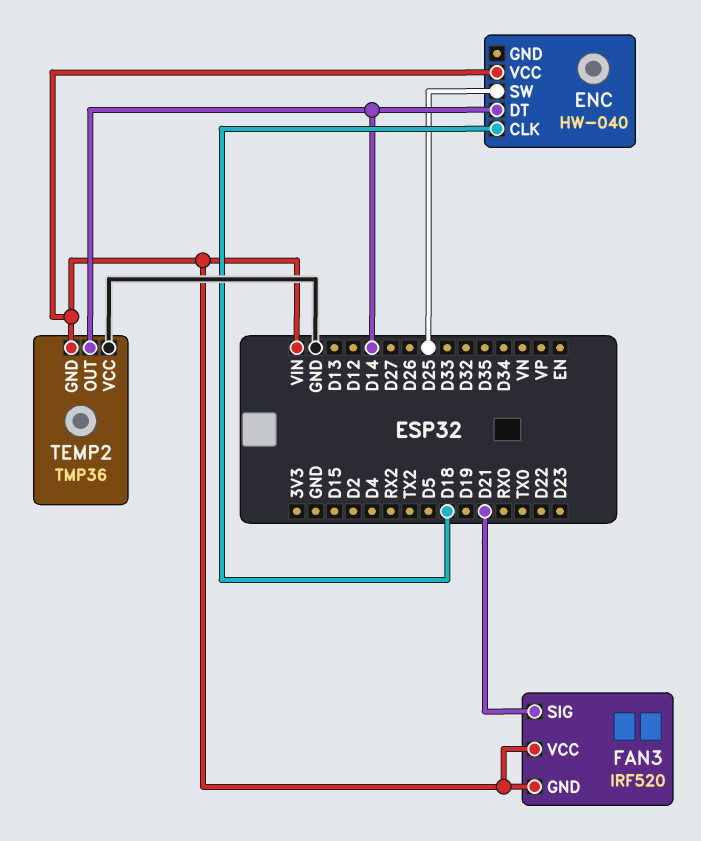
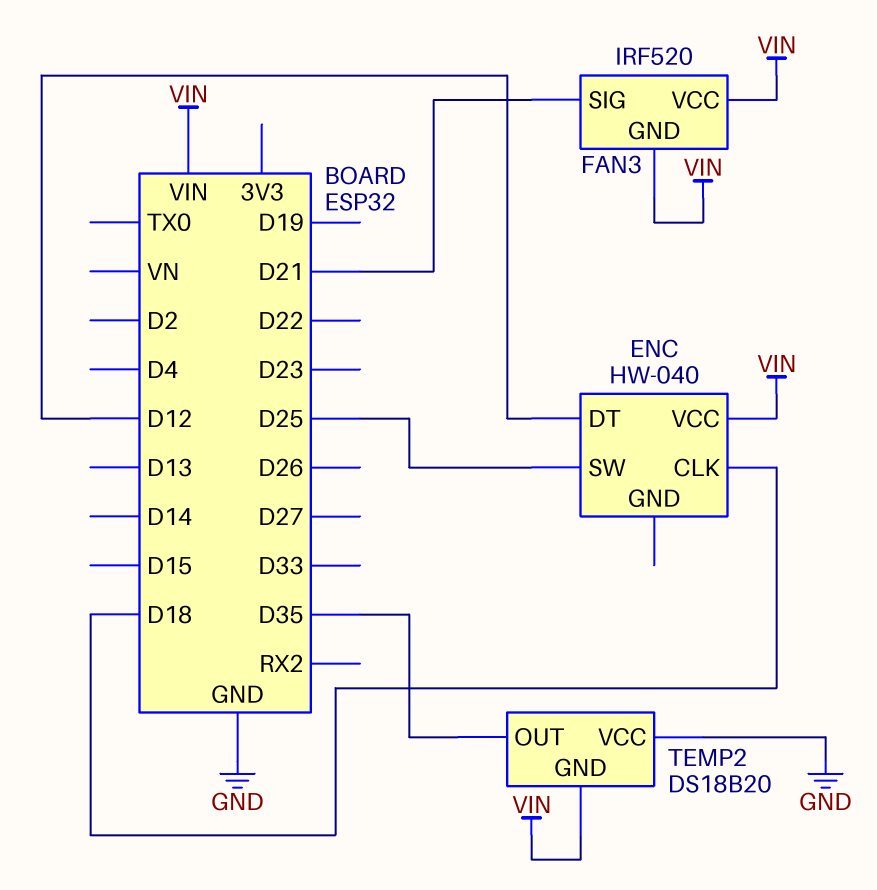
ENC pin DT: D14 -> D12
TEMP2: TMP36 -> DS18B20
TEMP2 pin OUT: D14 -> D35

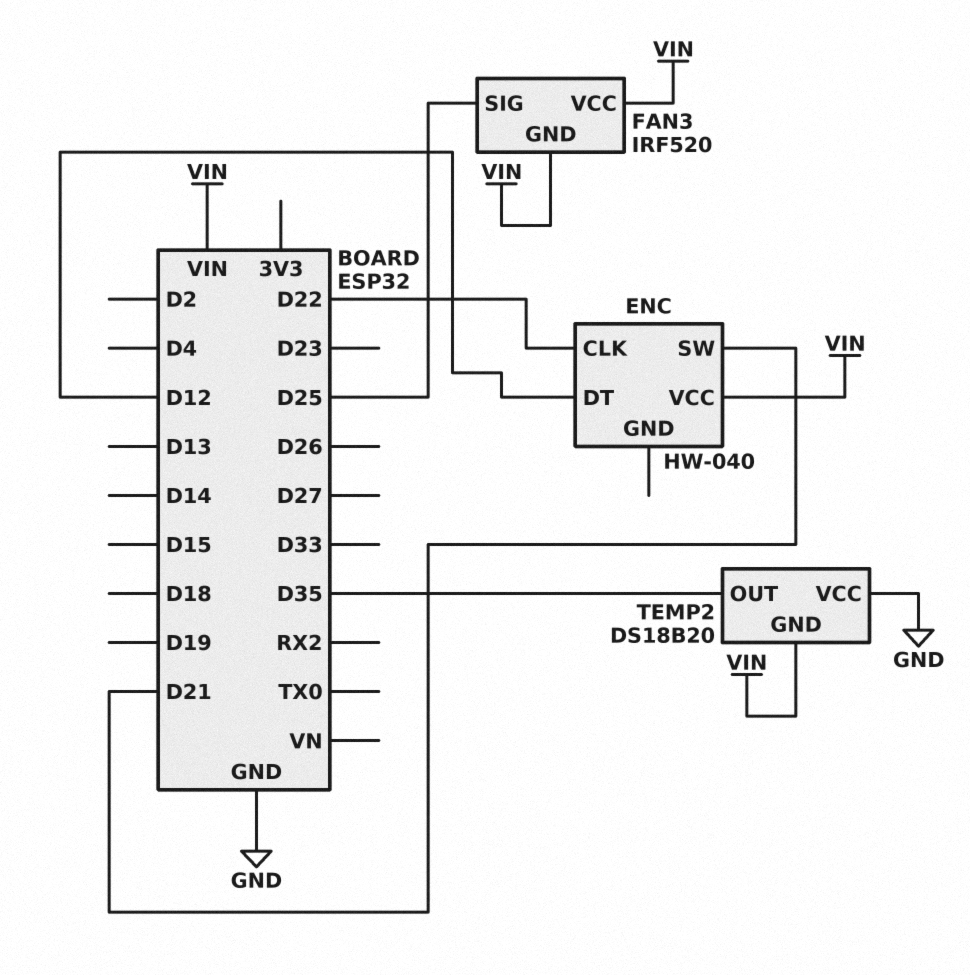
ENC pin CLK: D18 -> D22
ENC pin SW: D25 -> D21
FAN3 pin SIG: D21 -> D25

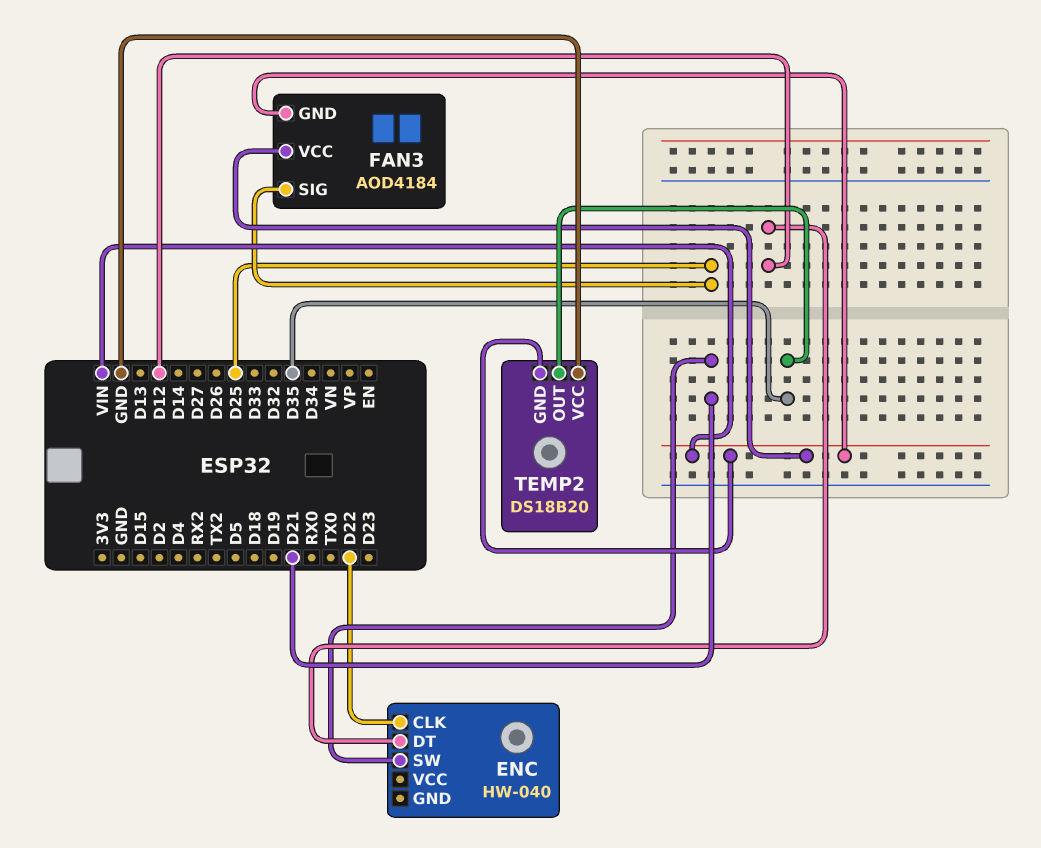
ENC pin VCC: VIN -> none
FAN3: IRF520 -> AOD4184

